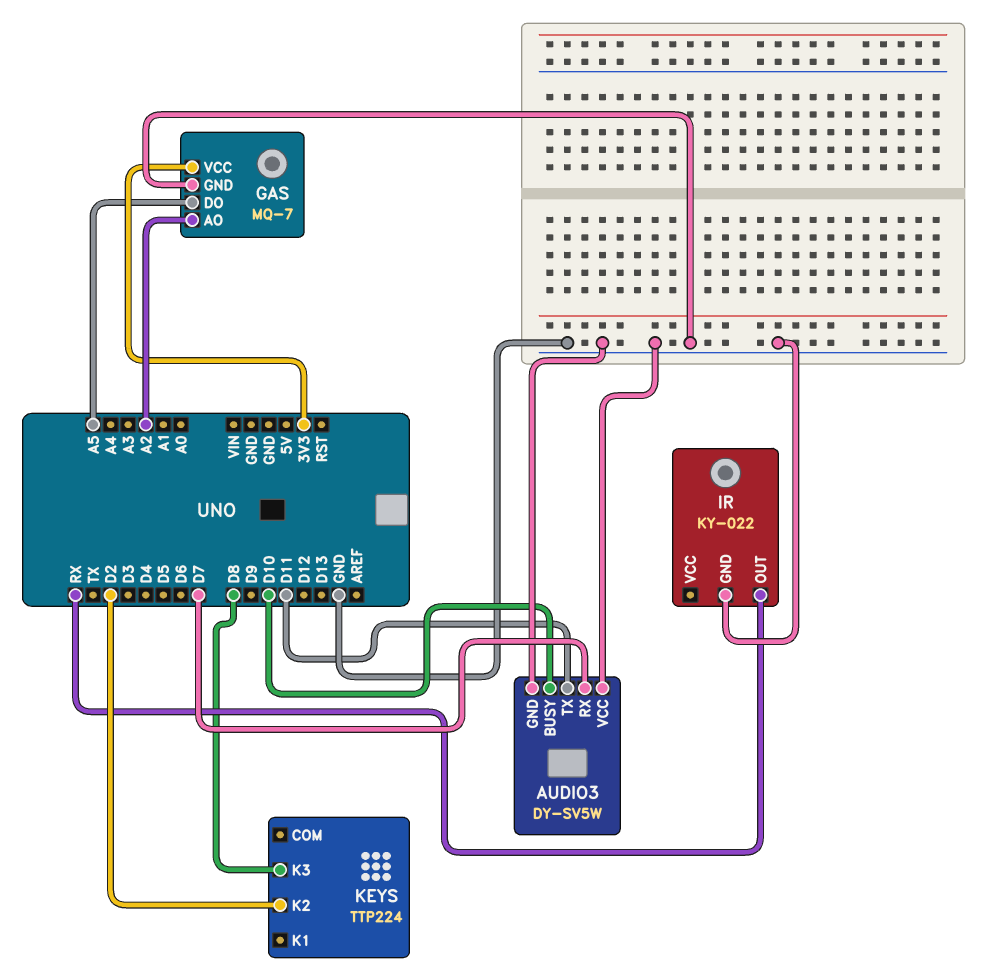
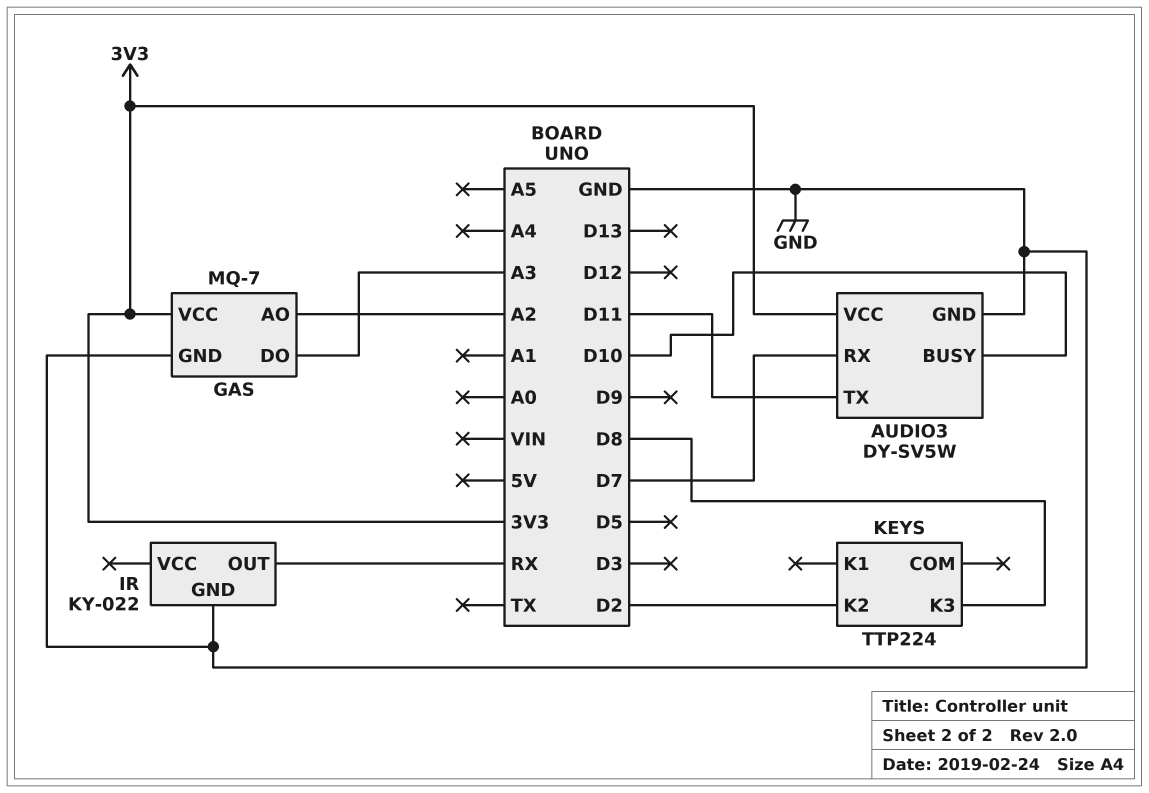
AUDIO3 pin VCC: GND -> 3V3
GAS pin DO: A5 -> A3

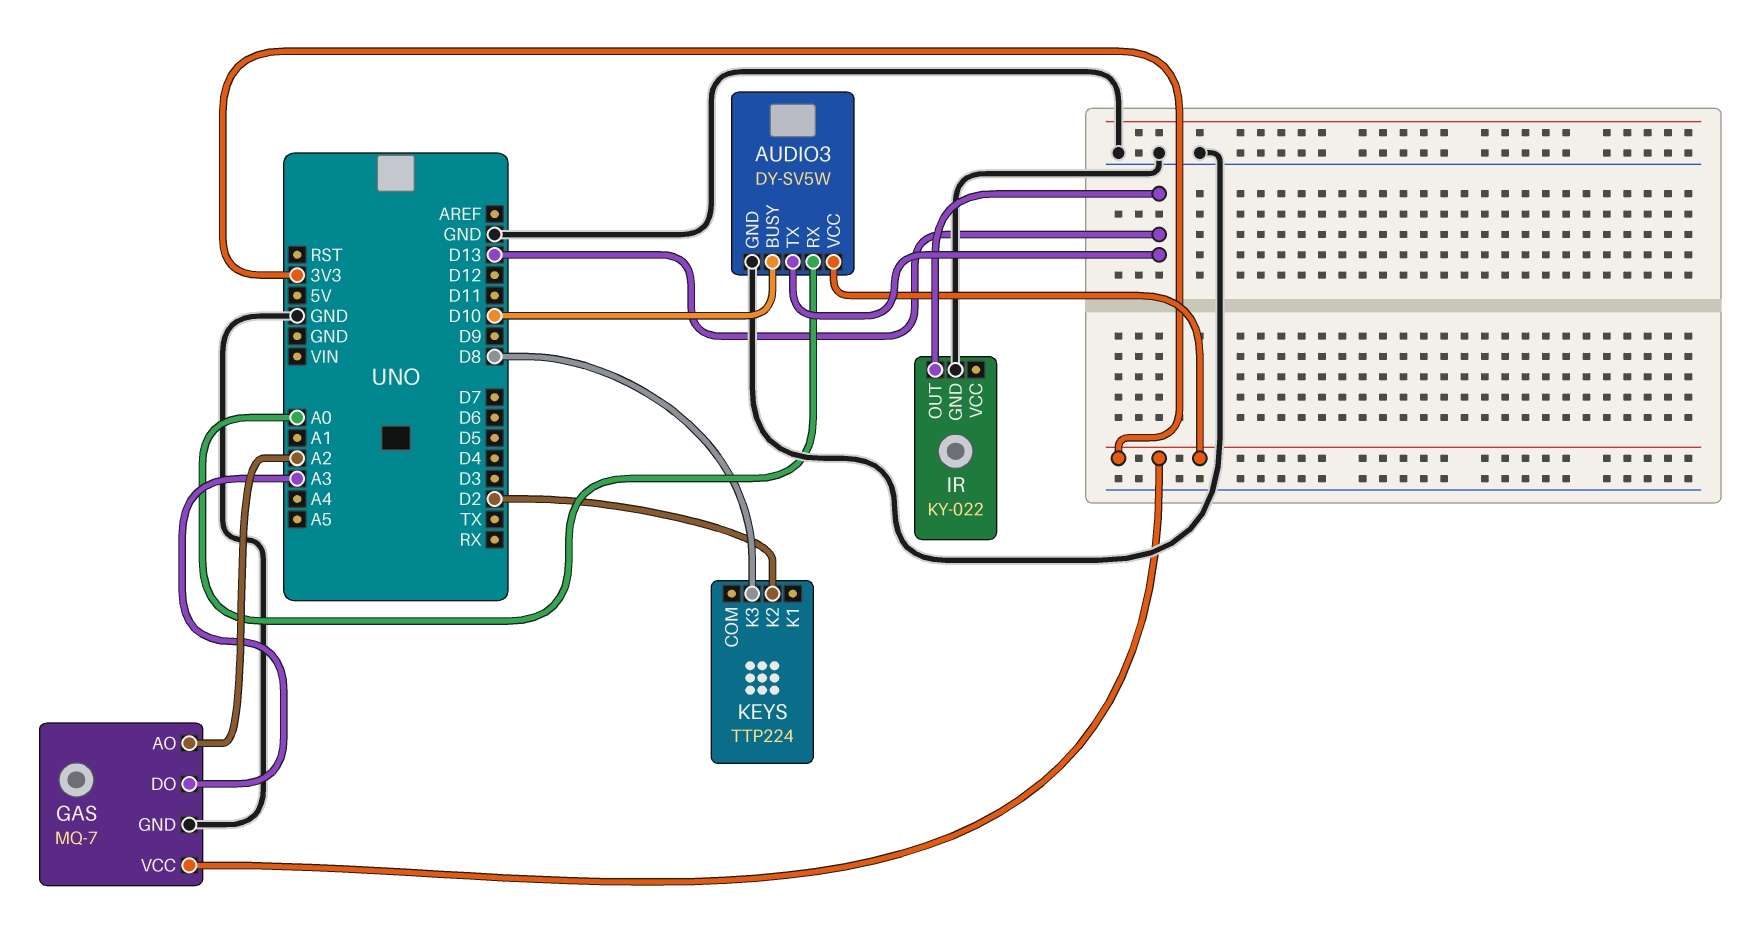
AUDIO3 pin RX: D7 -> A0
AUDIO3 pin TX: D11 -> D13
IR pin OUT: RX -> D13

